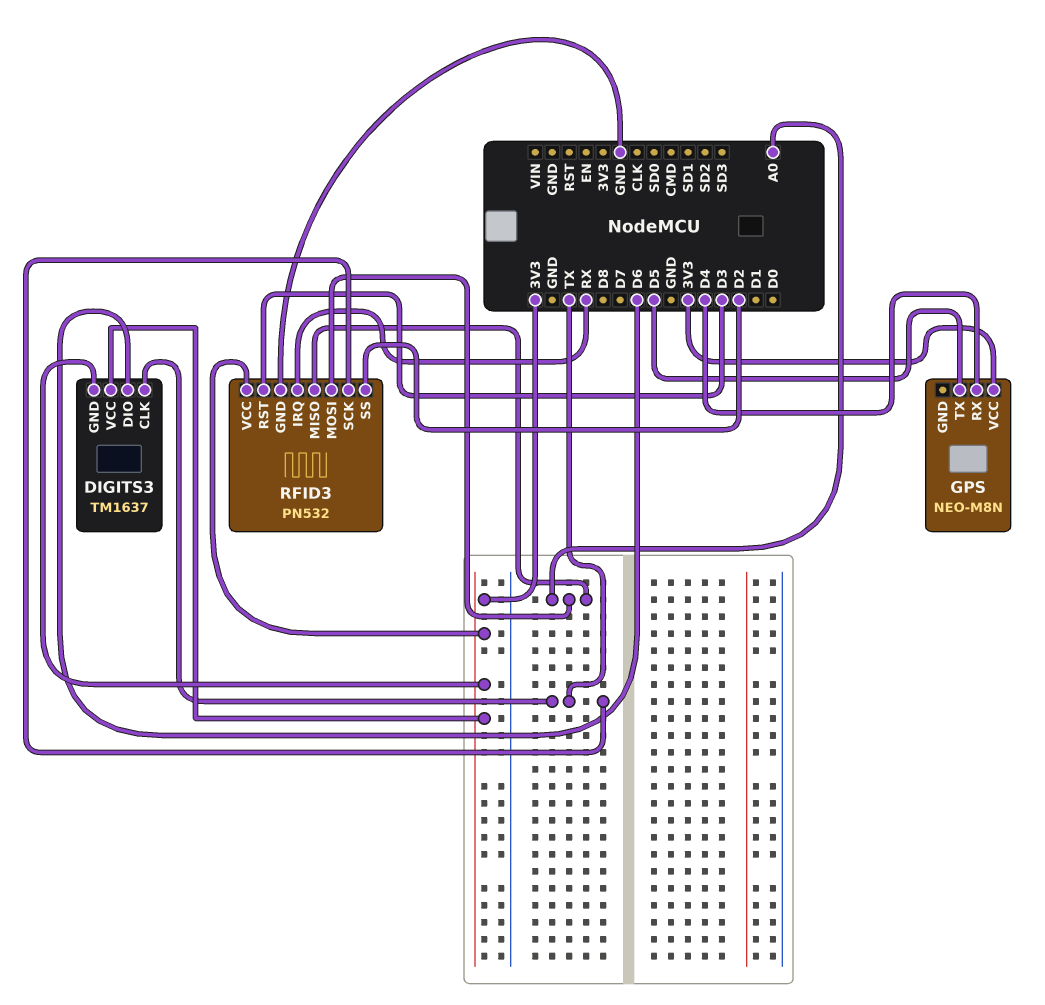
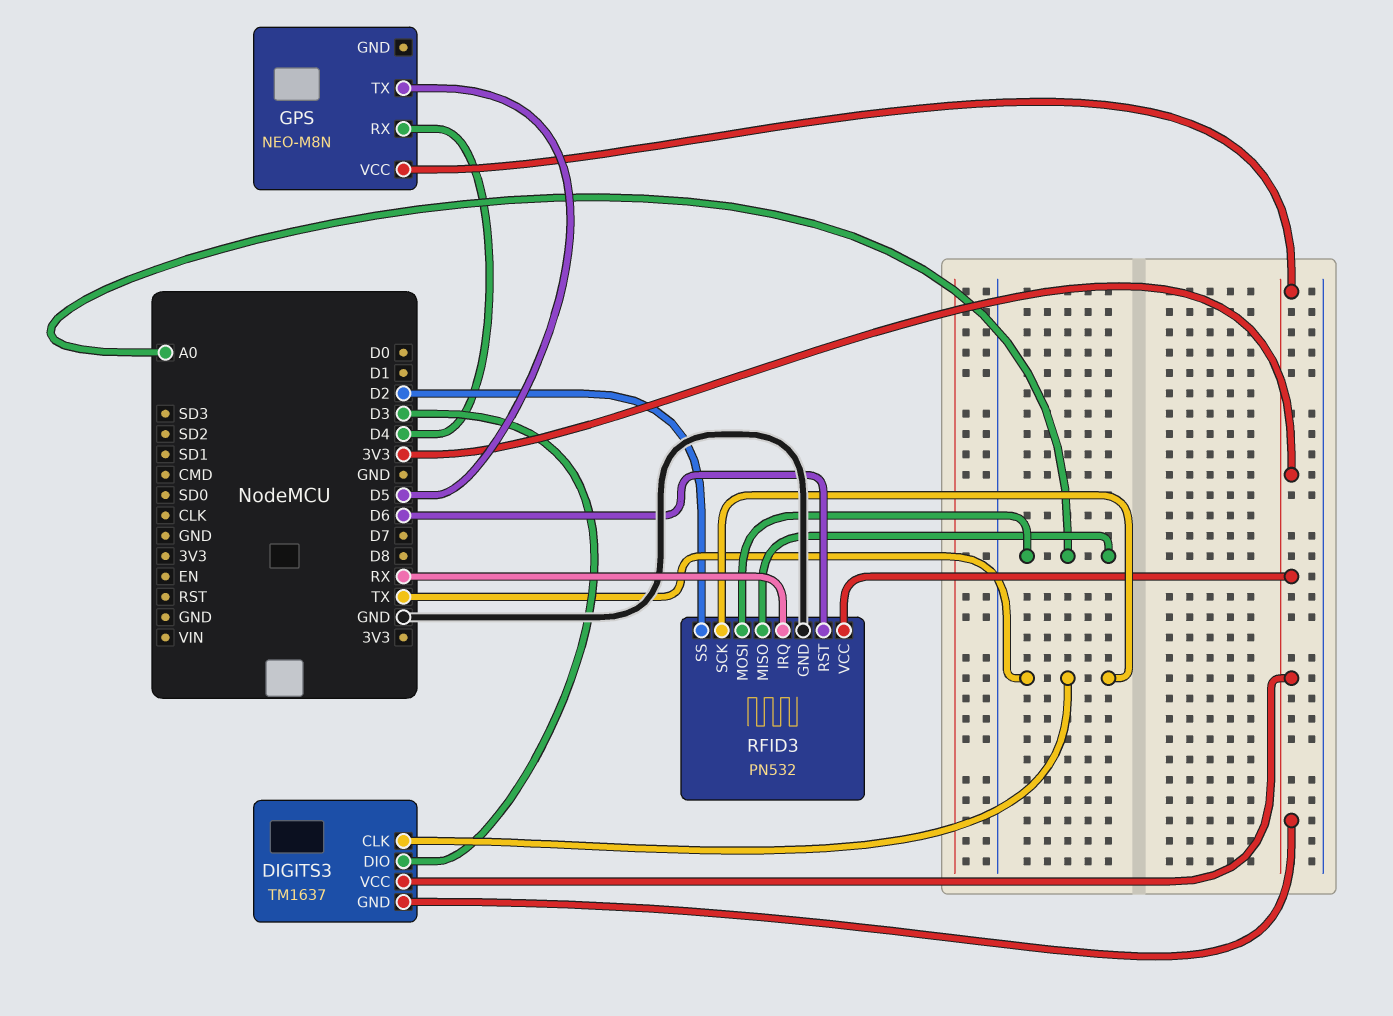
DIGITS3 pin DIO: D6 -> D3
RFID3 pin RST: D3 -> D6

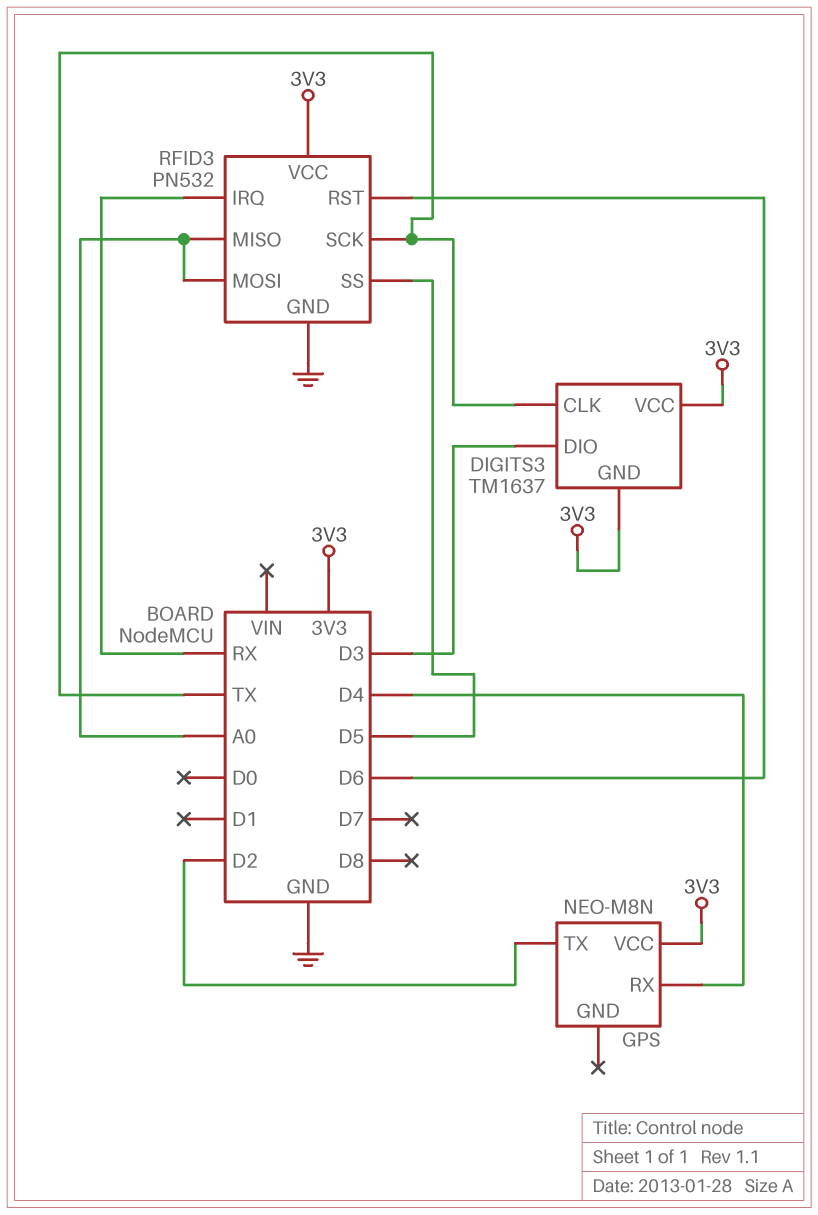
GPS pin TX: D5 -> D2
RFID3 pin SS: D2 -> D5

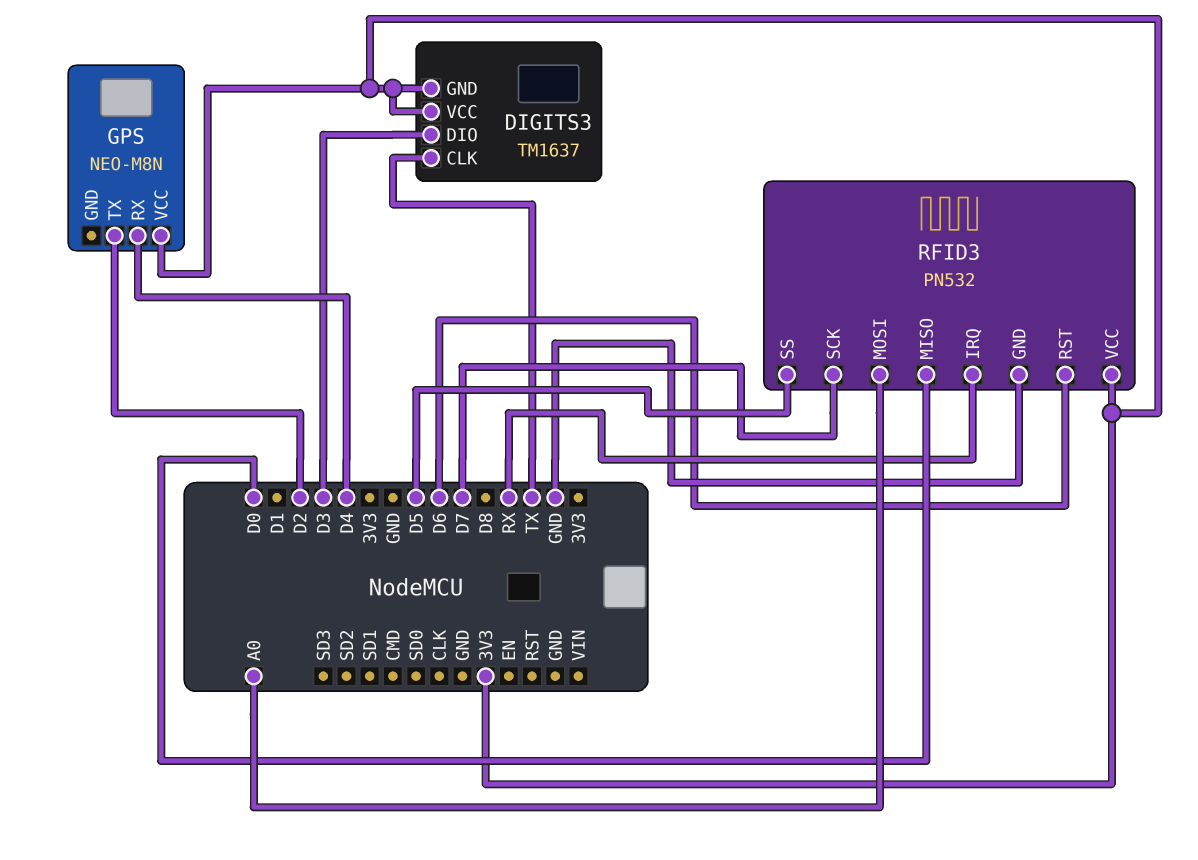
RFID3 pin MISO: A0 -> D0
RFID3 pin SCK: TX -> D7

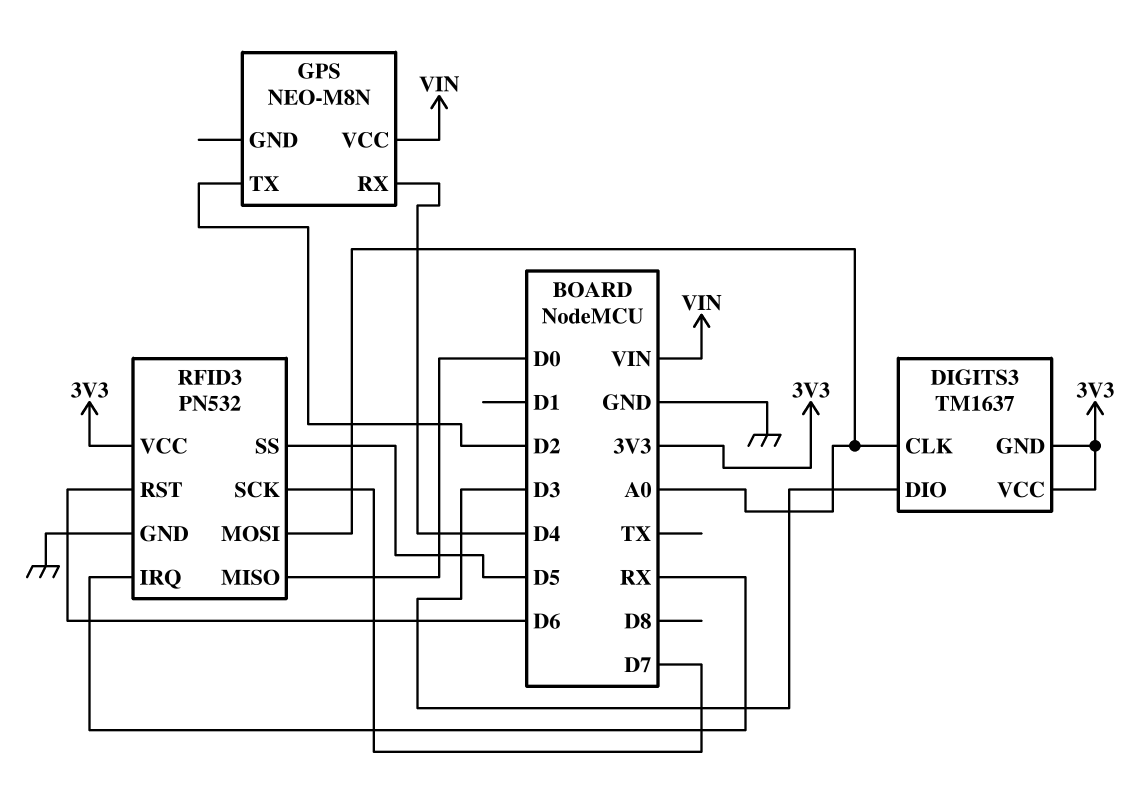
DIGITS3 pin CLK: TX -> A0
GPS pin VCC: 3V3 -> VIN

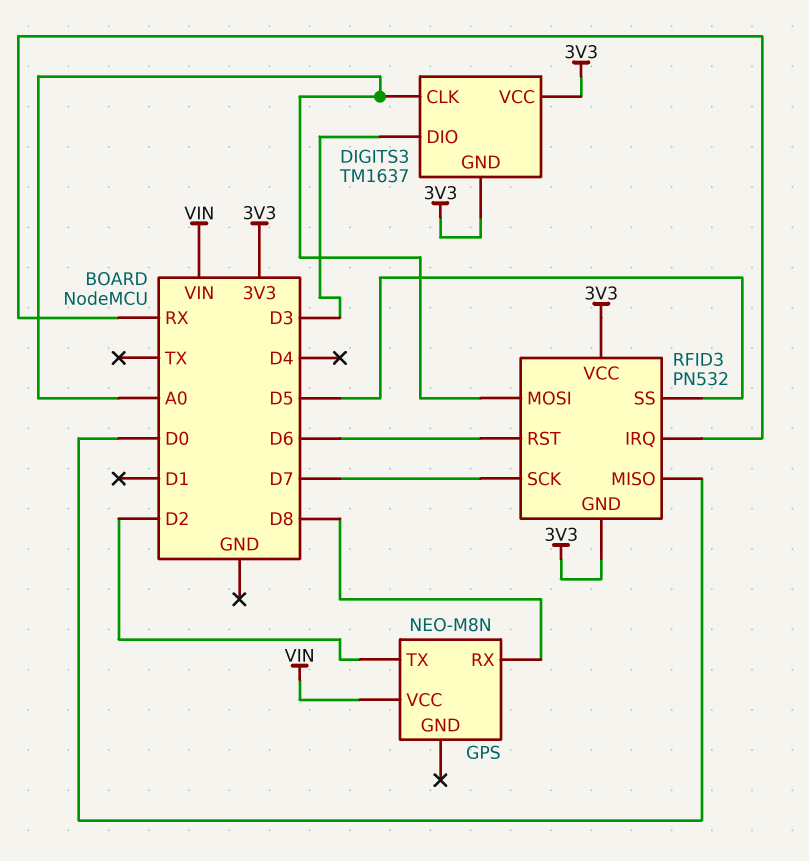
GPS pin RX: D4 -> D8
RFID3 pin GND: GND -> 3V3

